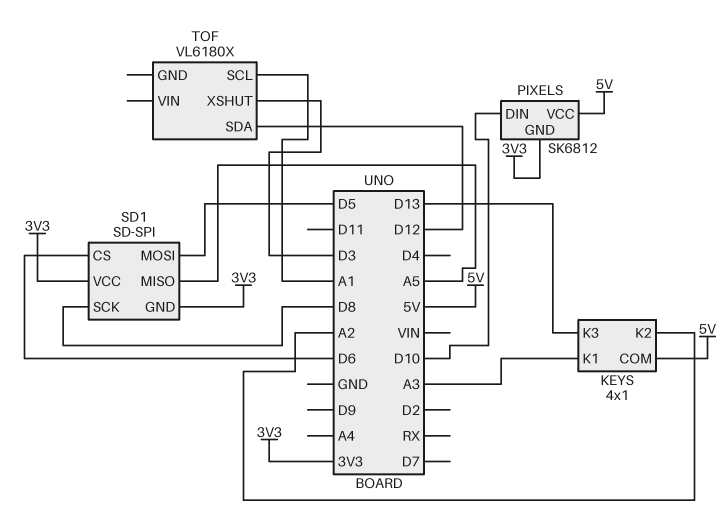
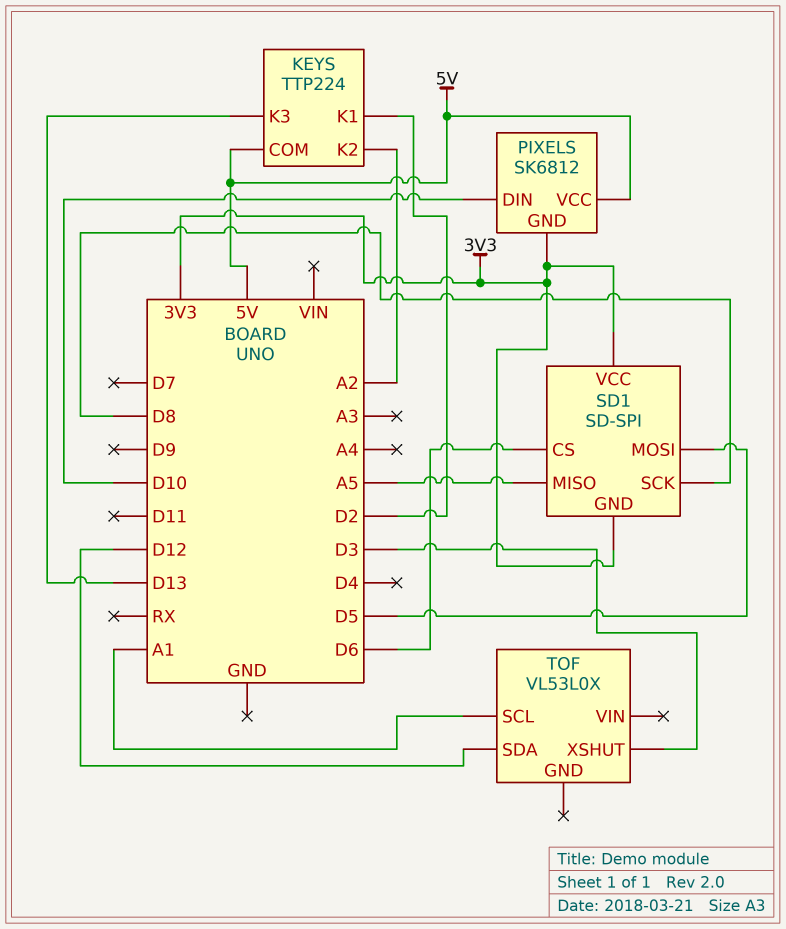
KEYS: 4x1 -> TTP224
KEYS pin K1: A3 -> D2
TOF: VL6180X -> VL53L0X

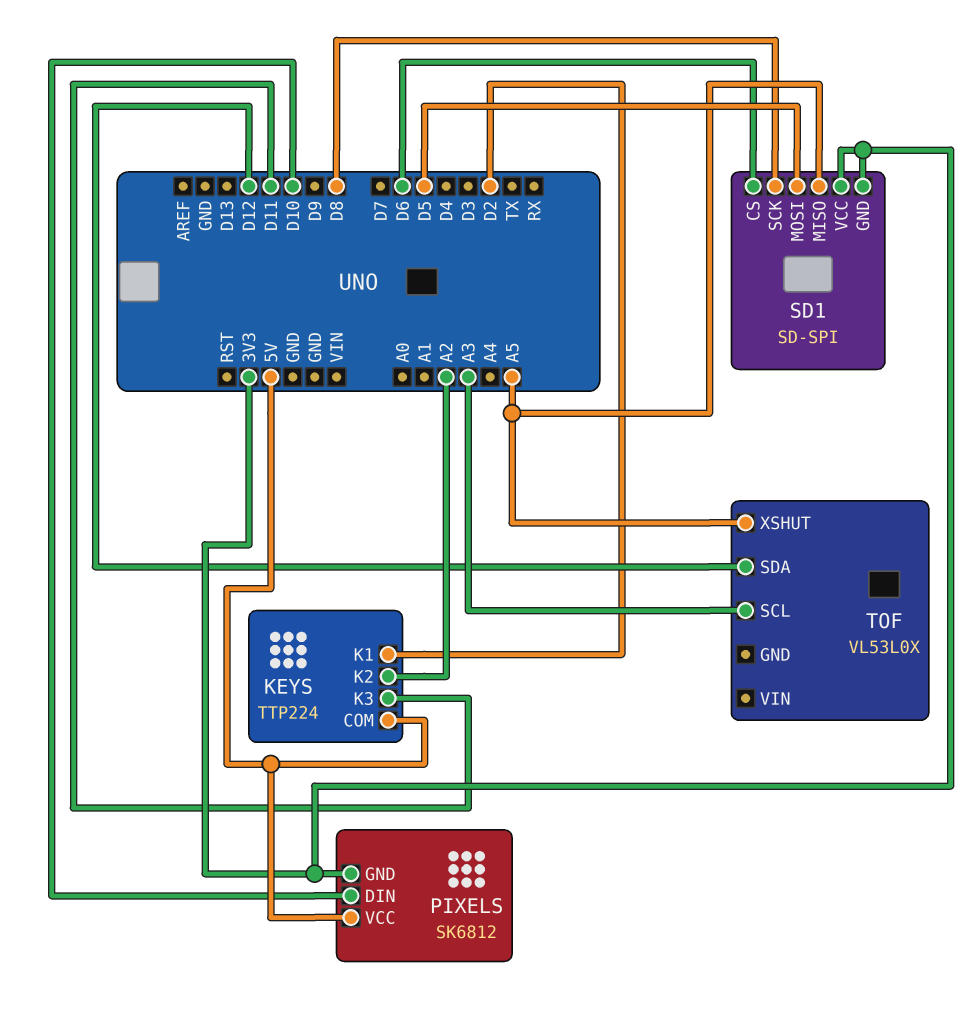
KEYS pin K3: D13 -> D11
TOF pin SCL: A1 -> A3
TOF pin XSHUT: D3 -> A5

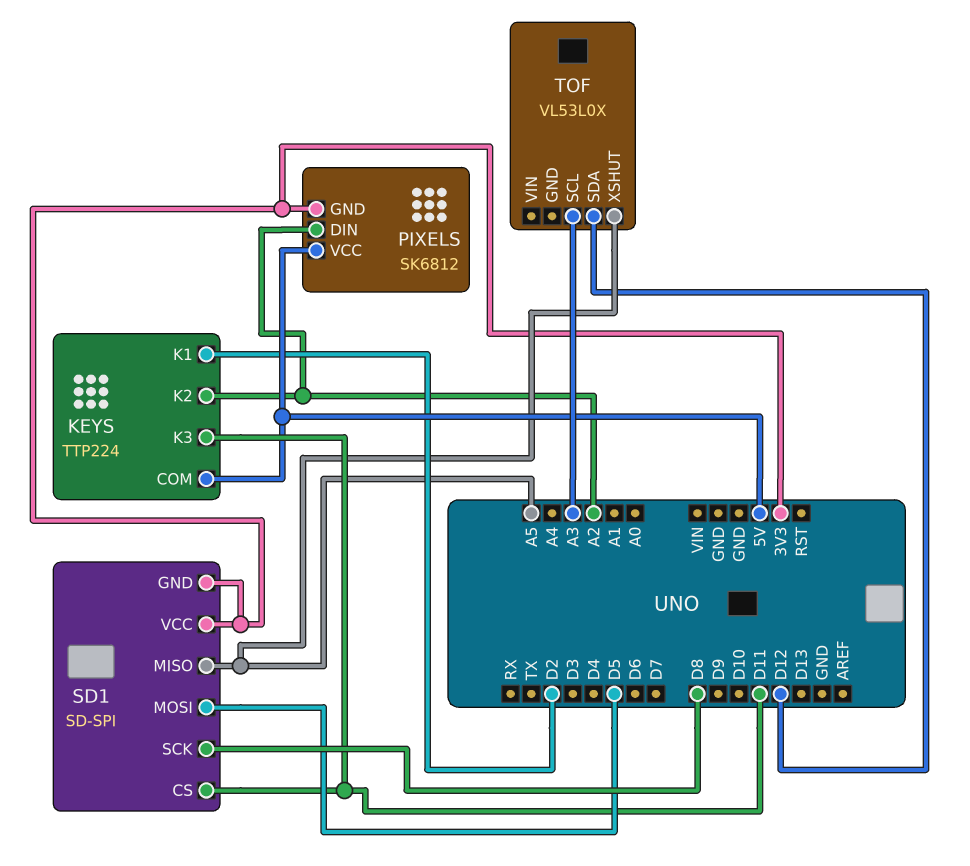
PIXELS pin DIN: D10 -> A2
SD1 pin CS: D6 -> D11

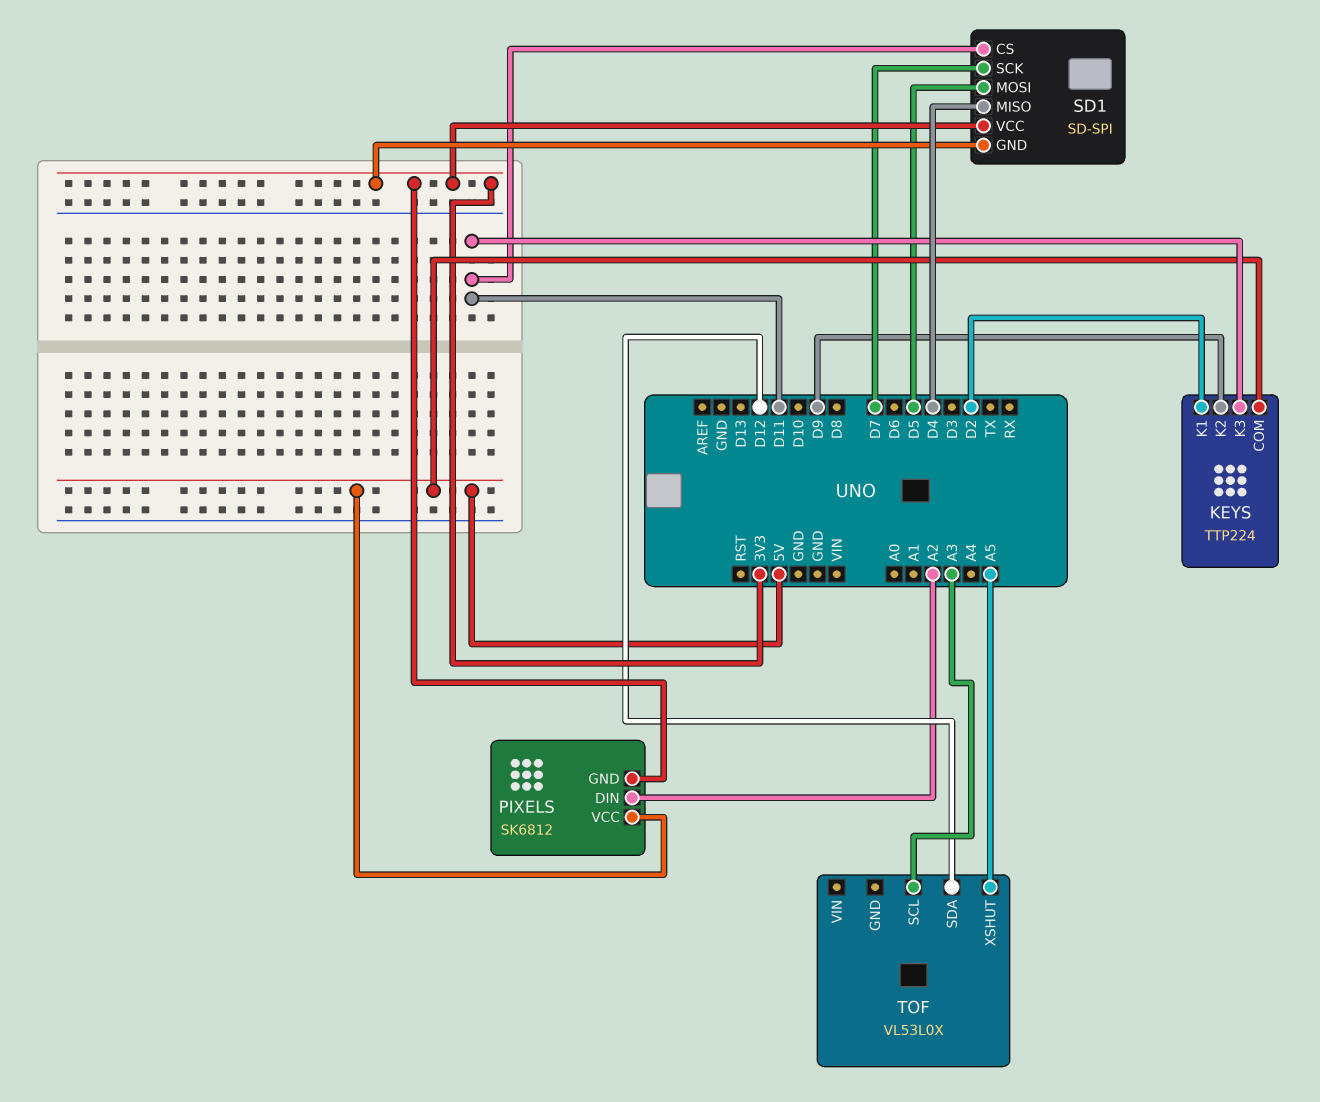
KEYS pin K2: A2 -> D9
SD1 pin MISO: A5 -> D4
SD1 pin SCK: D8 -> D7

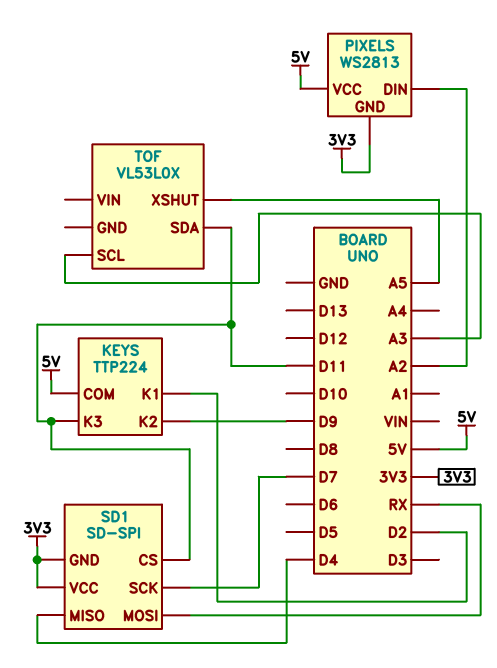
PIXELS: SK6812 -> WS2813
SD1 pin MOSI: D5 -> RX
TOF pin SDA: D12 -> D11

